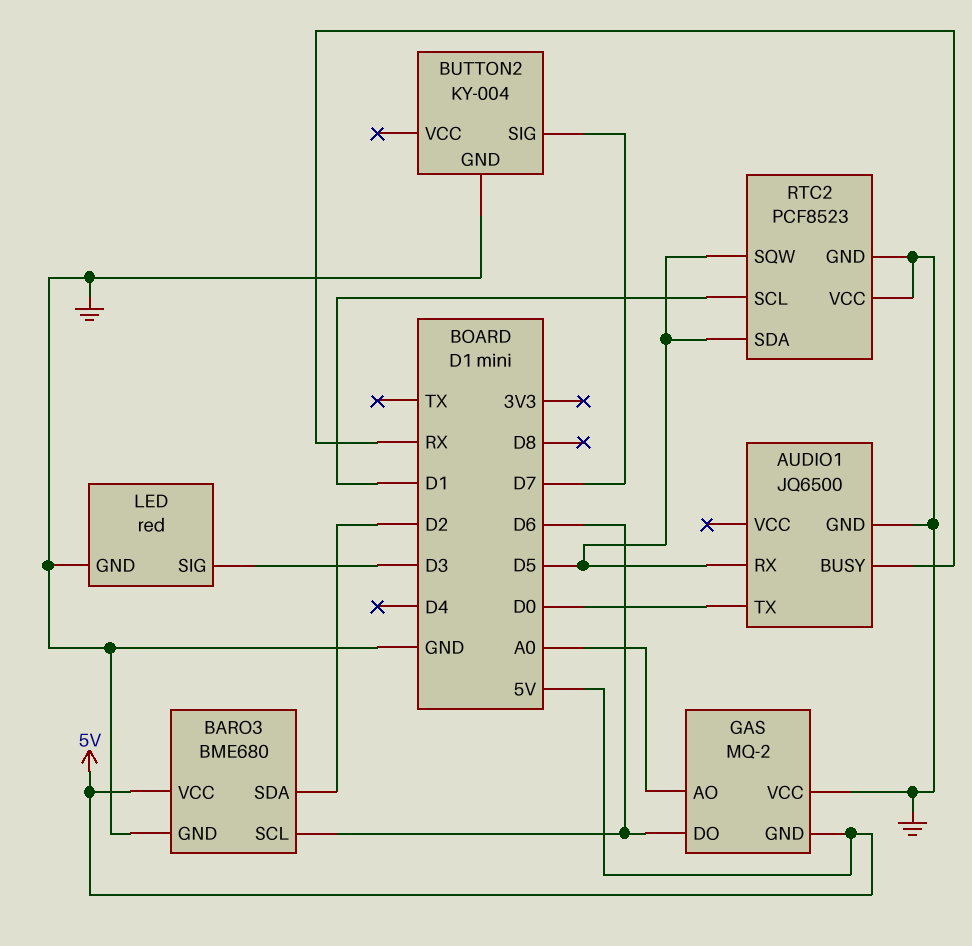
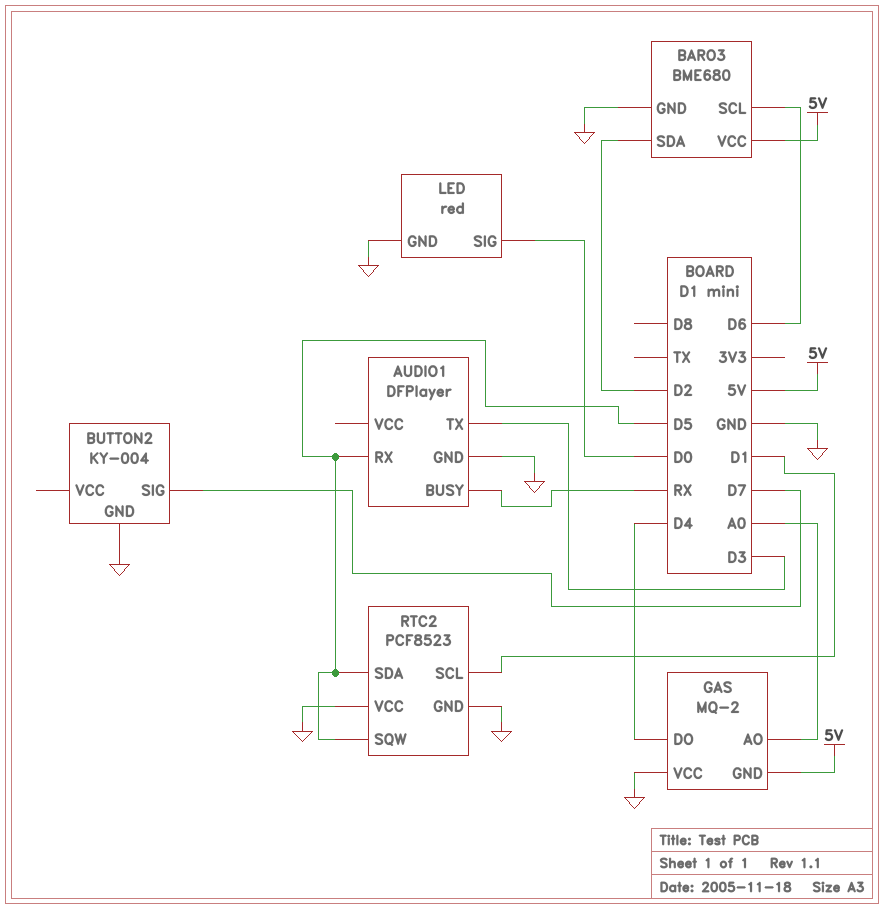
AUDIO1: JQ6500 -> DFPlayer
AUDIO1 pin TX: D0 -> D3
GAS pin DO: D6 -> D4
LED pin SIG: D3 -> D0

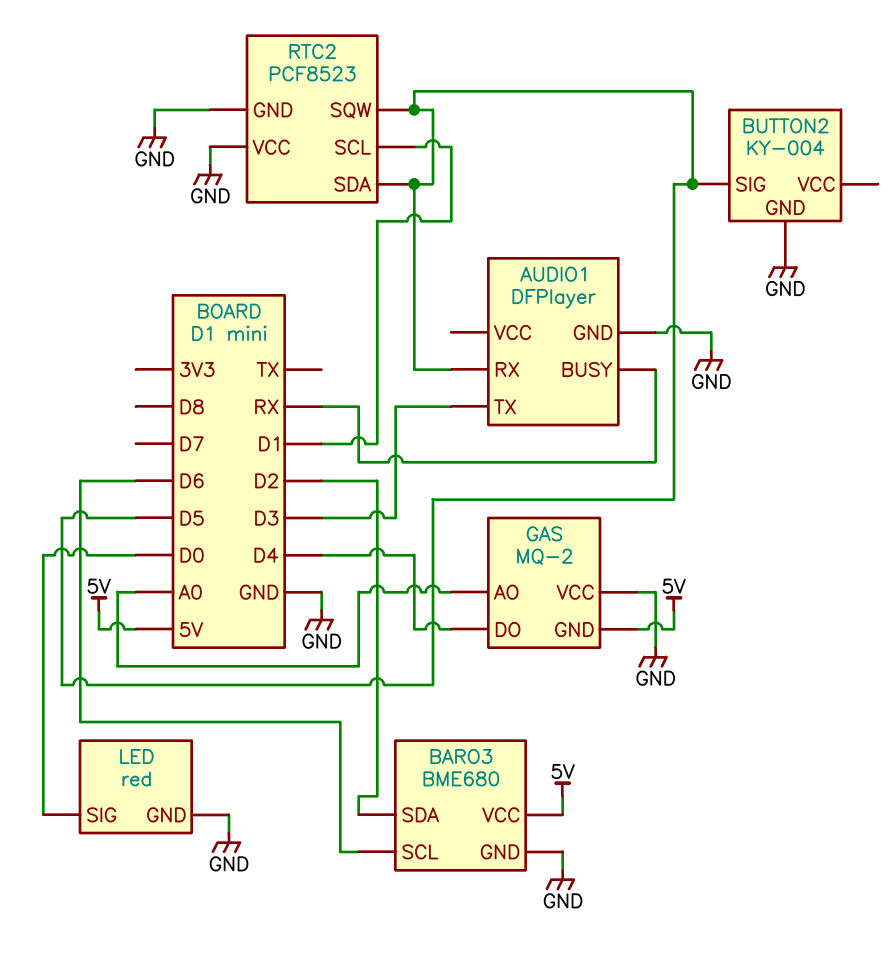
BUTTON2 pin SIG: D7 -> D5

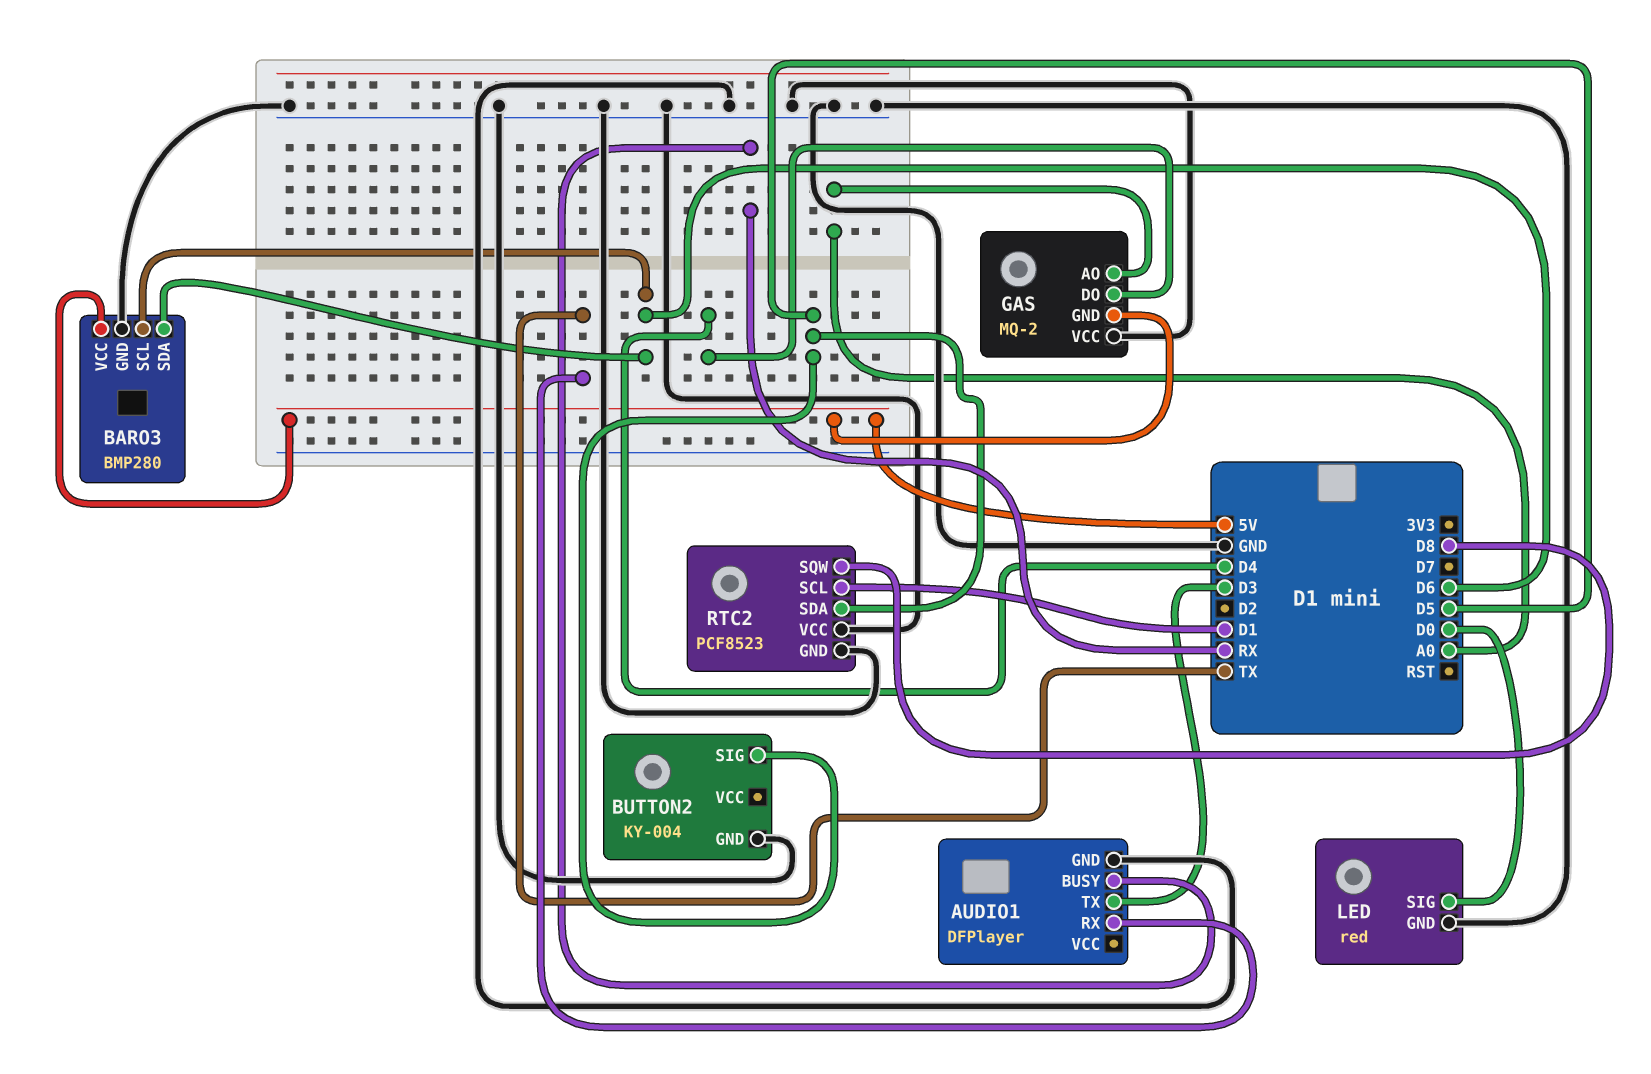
AUDIO1 pin RX: D5 -> TX
BARO3: BME680 -> BMP280
BARO3 pin SDA: D2 -> D6
RTC2 pin SQW: D5 -> D8

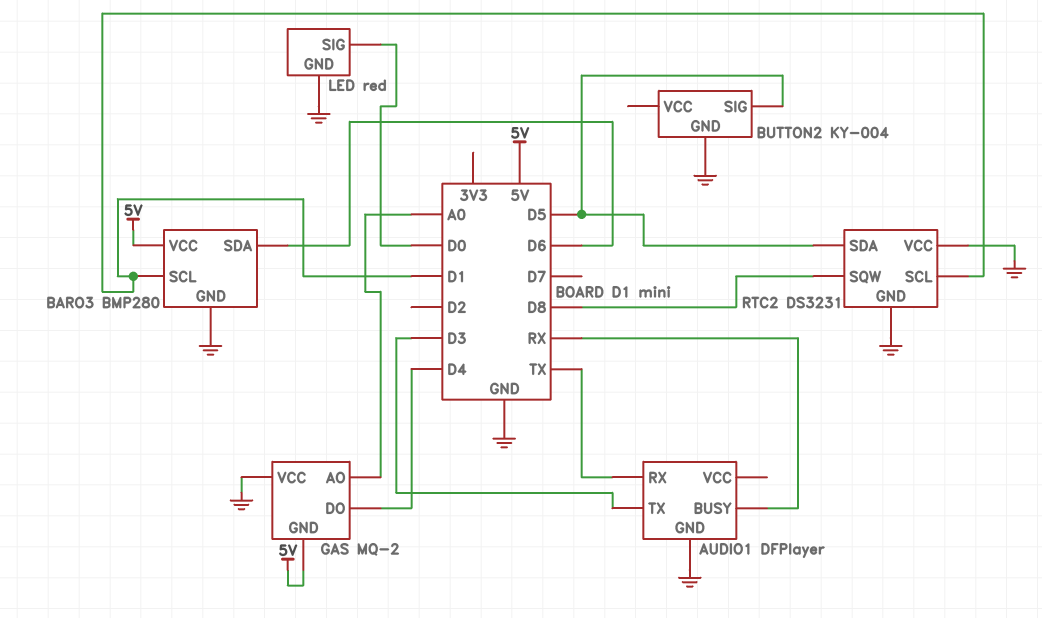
BARO3 pin SCL: D6 -> D1
RTC2: PCF8523 -> DS3231

